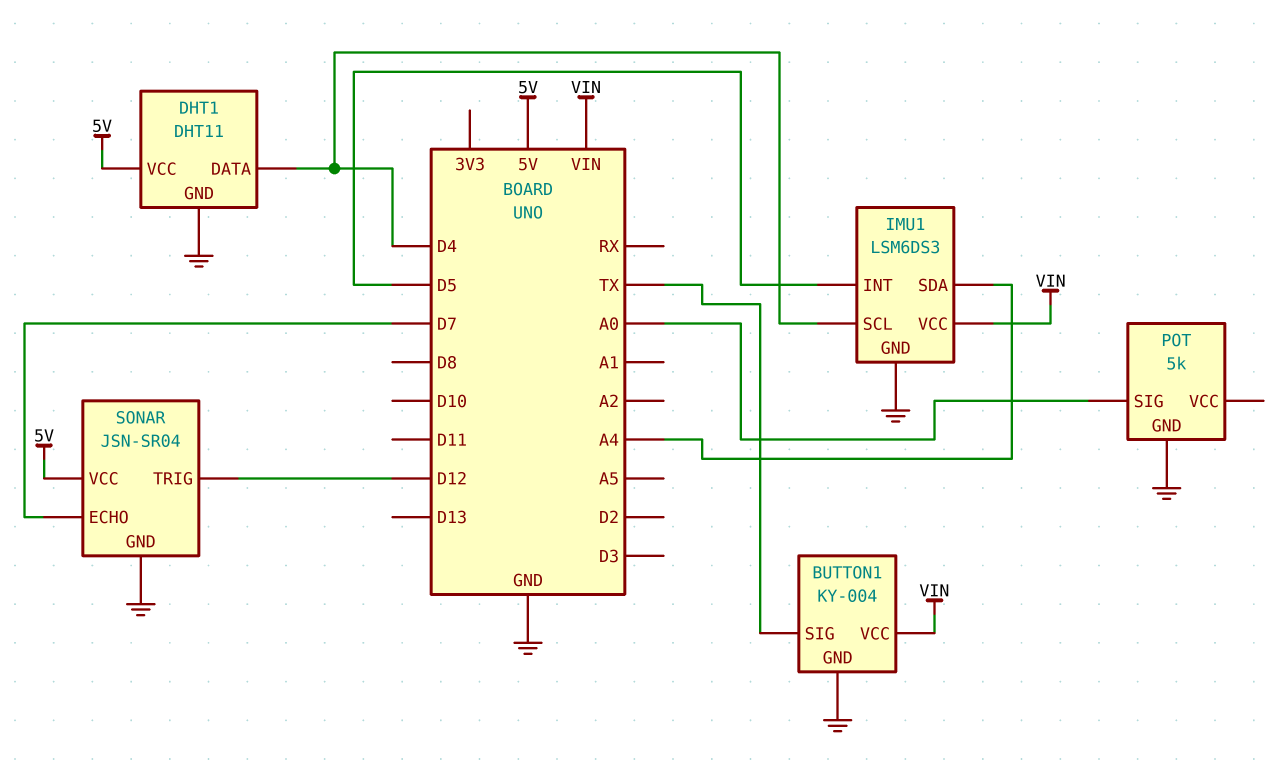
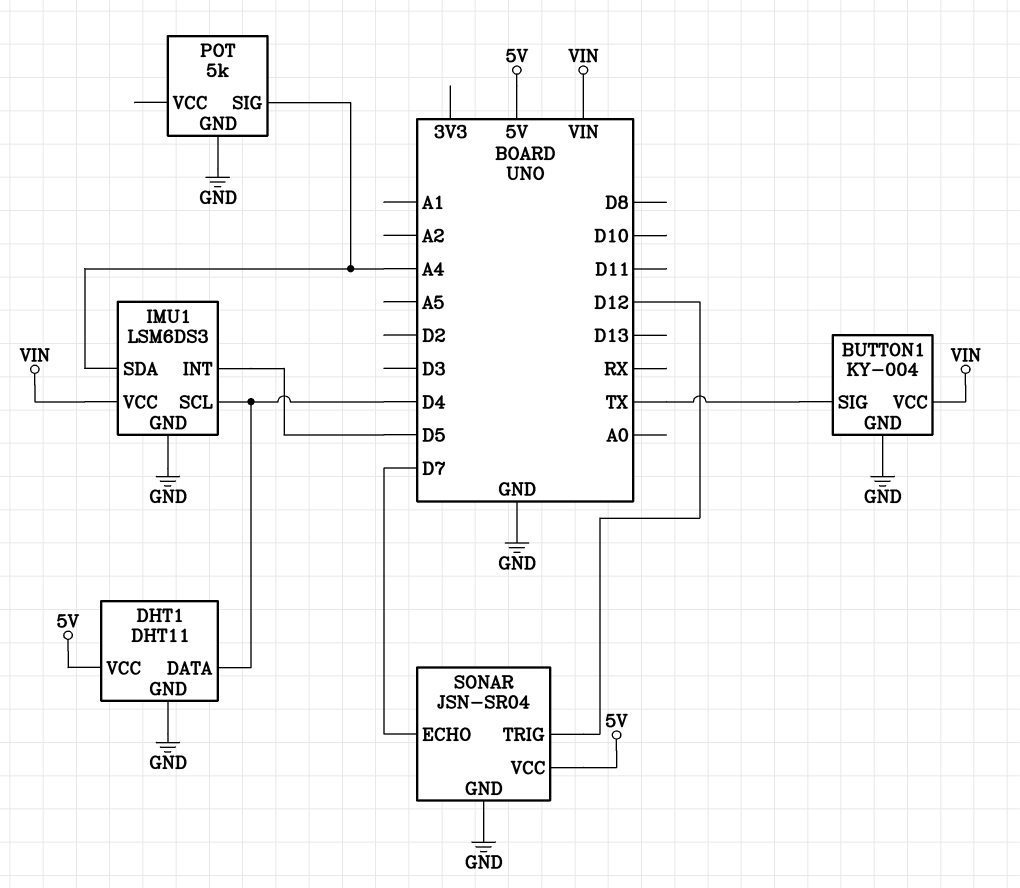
POT pin SIG: A0 -> A4

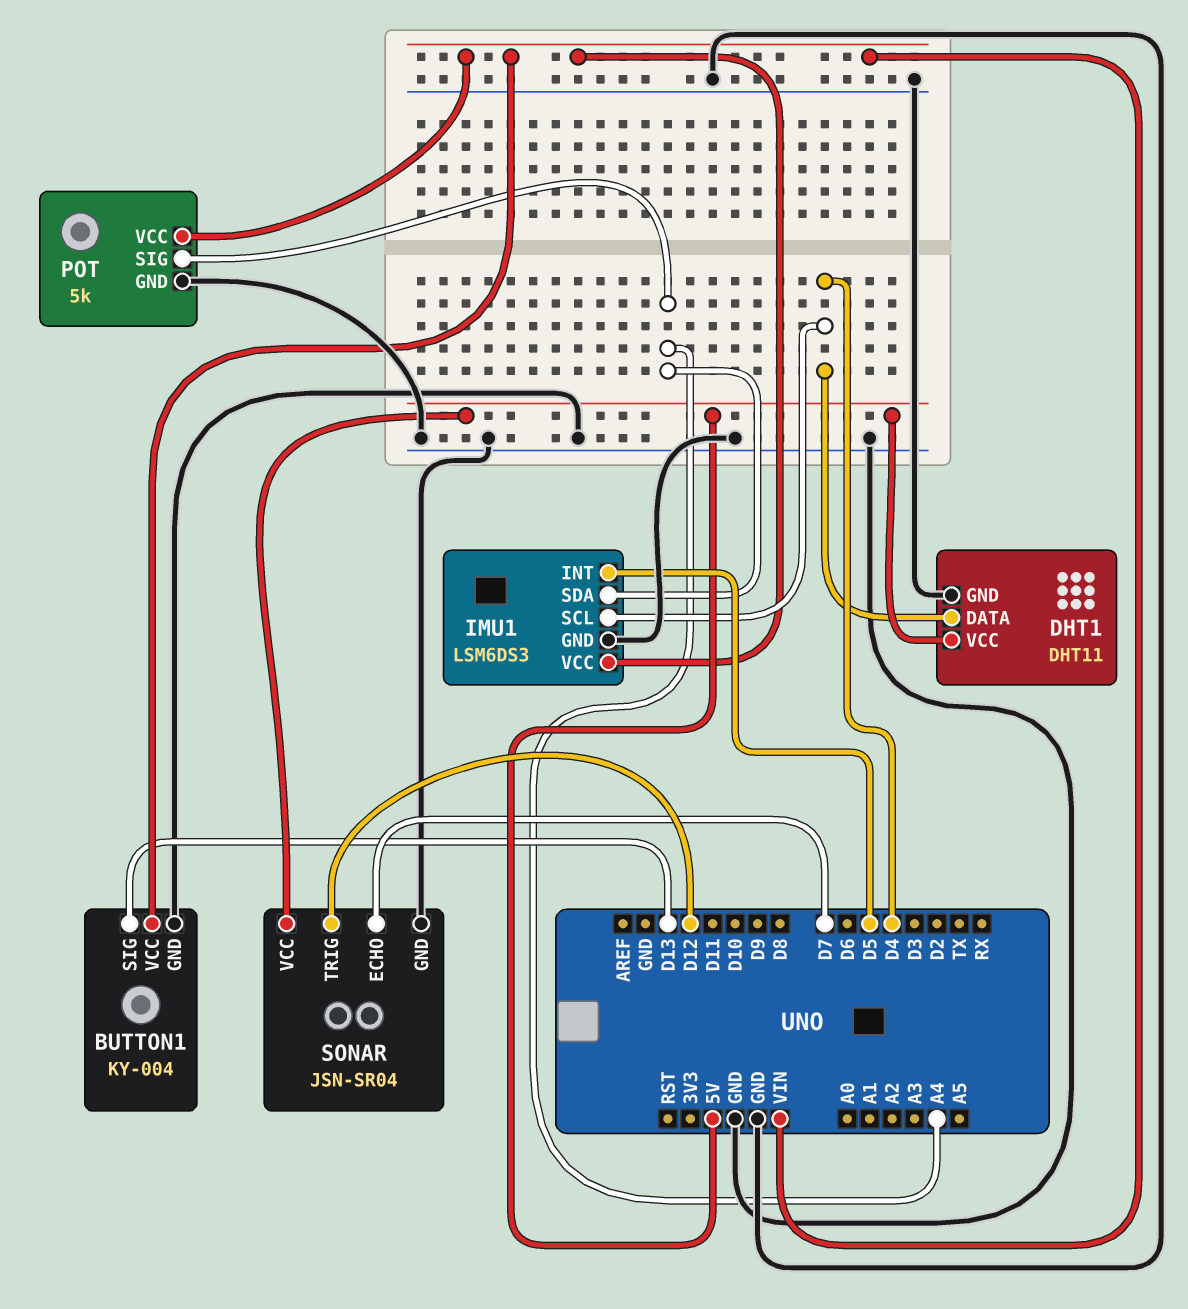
BUTTON1 pin SIG: TX -> D13
POT pin VCC: none -> VIN

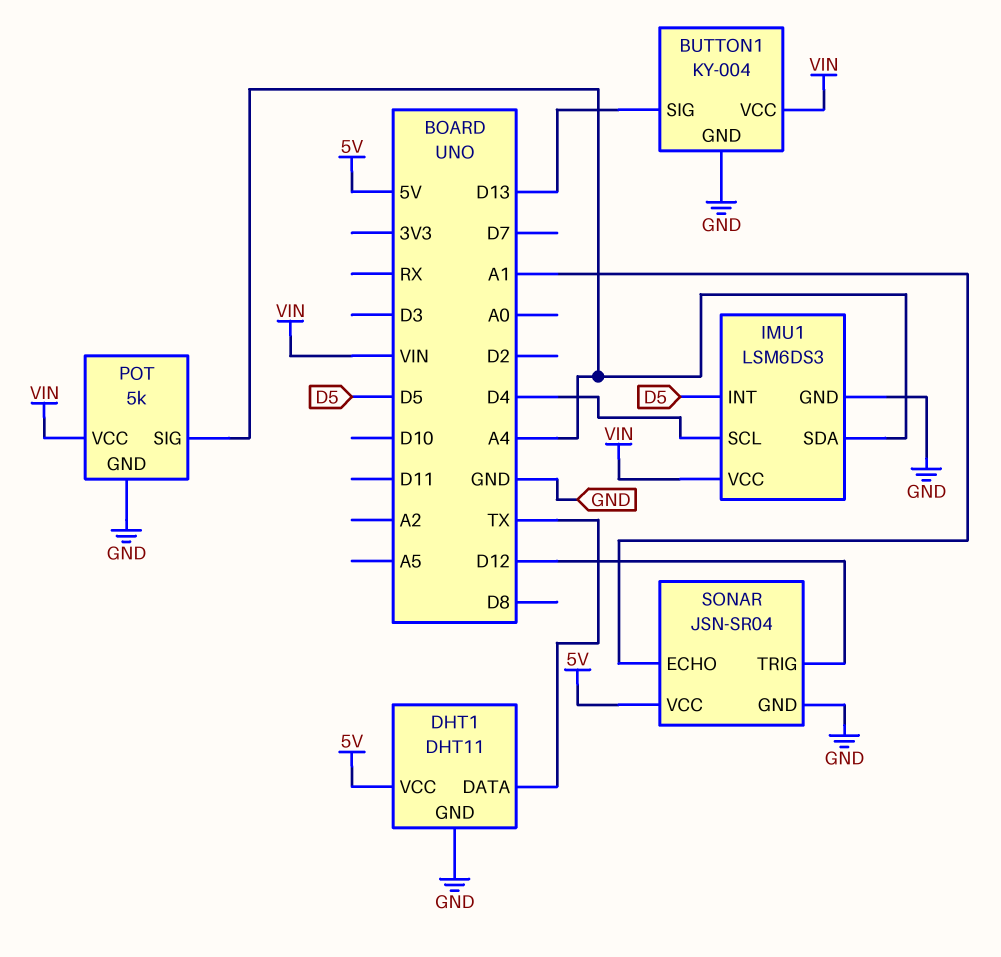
DHT1 pin DATA: D4 -> TX
SONAR pin ECHO: D7 -> A1

